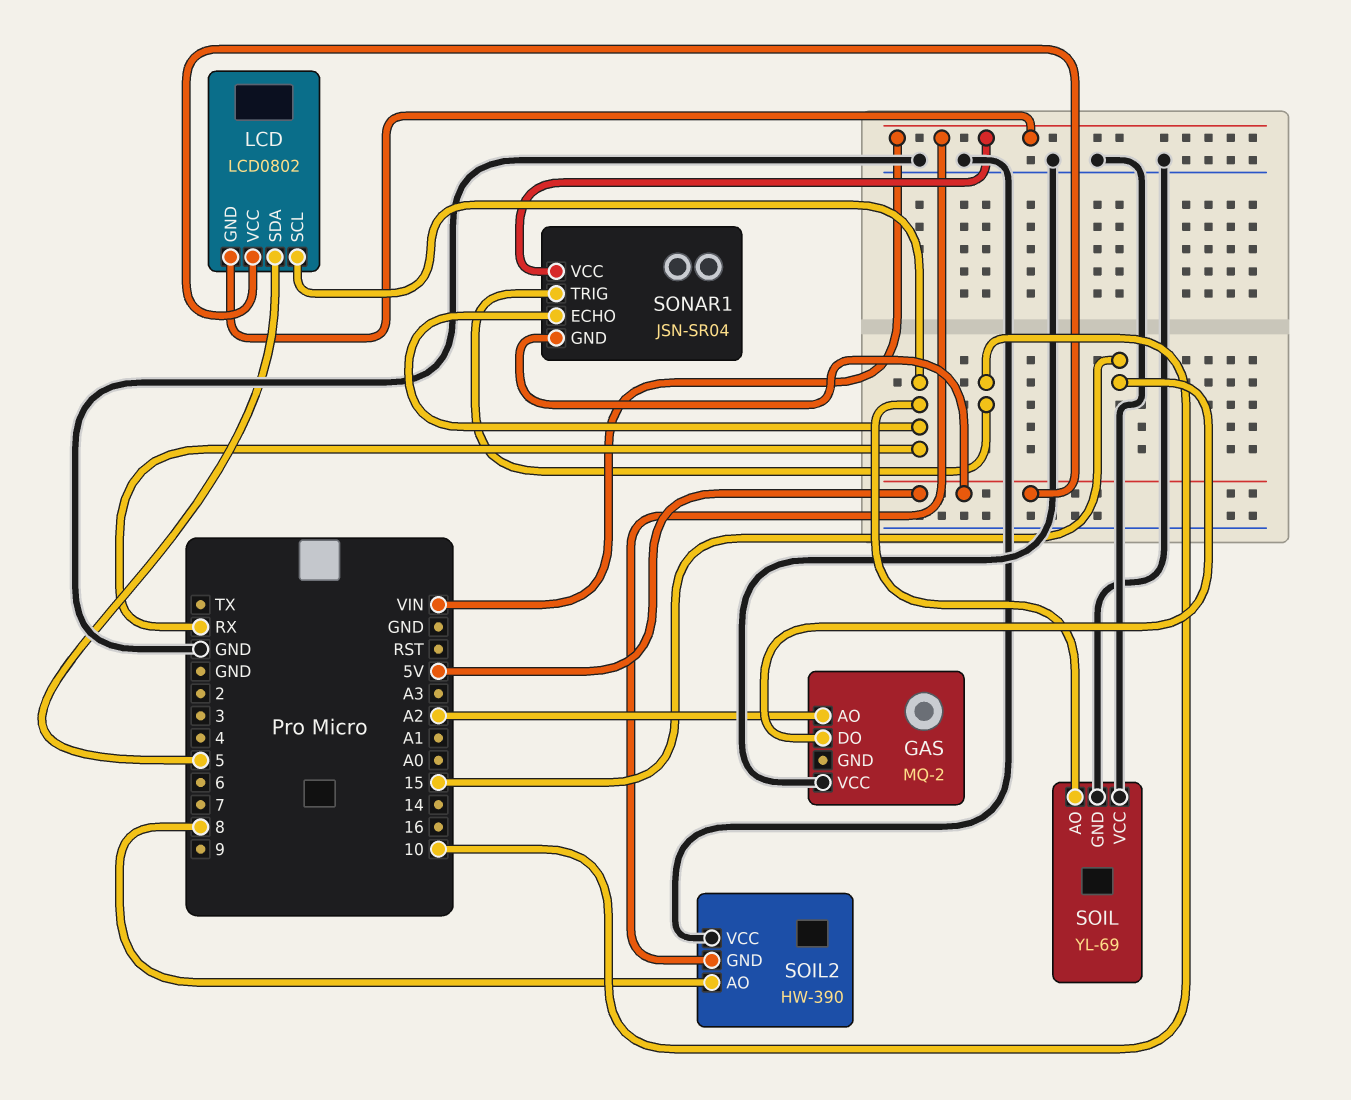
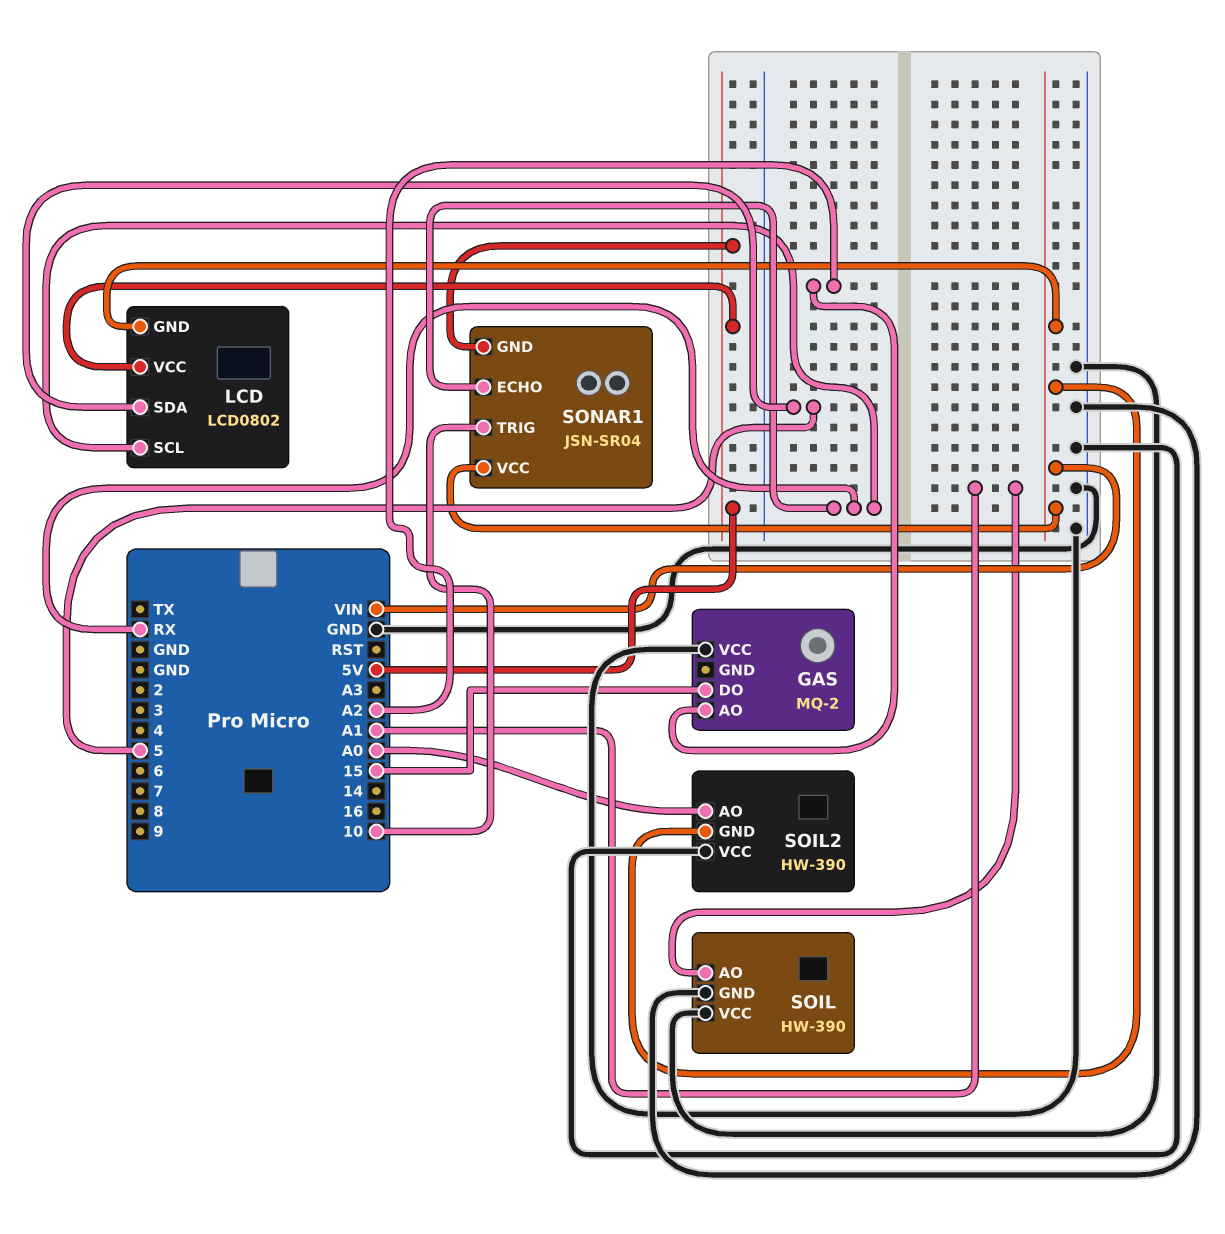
SOIL: YL-69 -> HW-390
SOIL pin AO: RX -> A1
SOIL2 pin AO: 8 -> A0

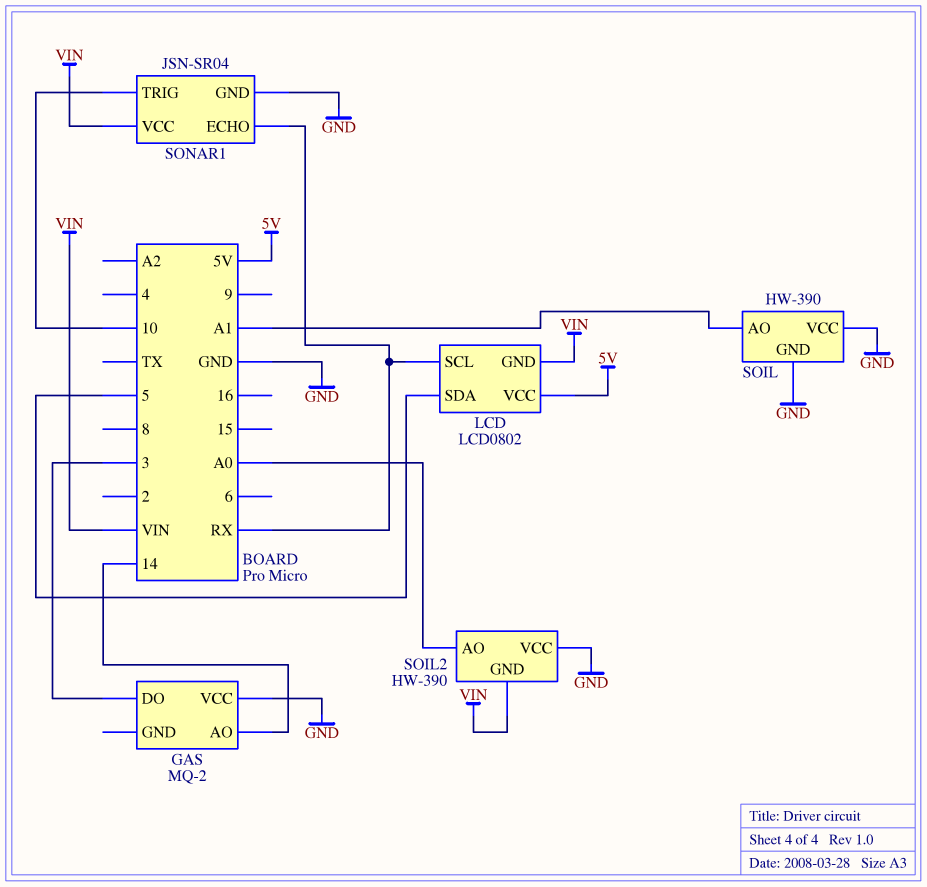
GAS pin AO: A2 -> 14
GAS pin DO: 15 -> 3
SONAR1 pin GND: 5V -> GND

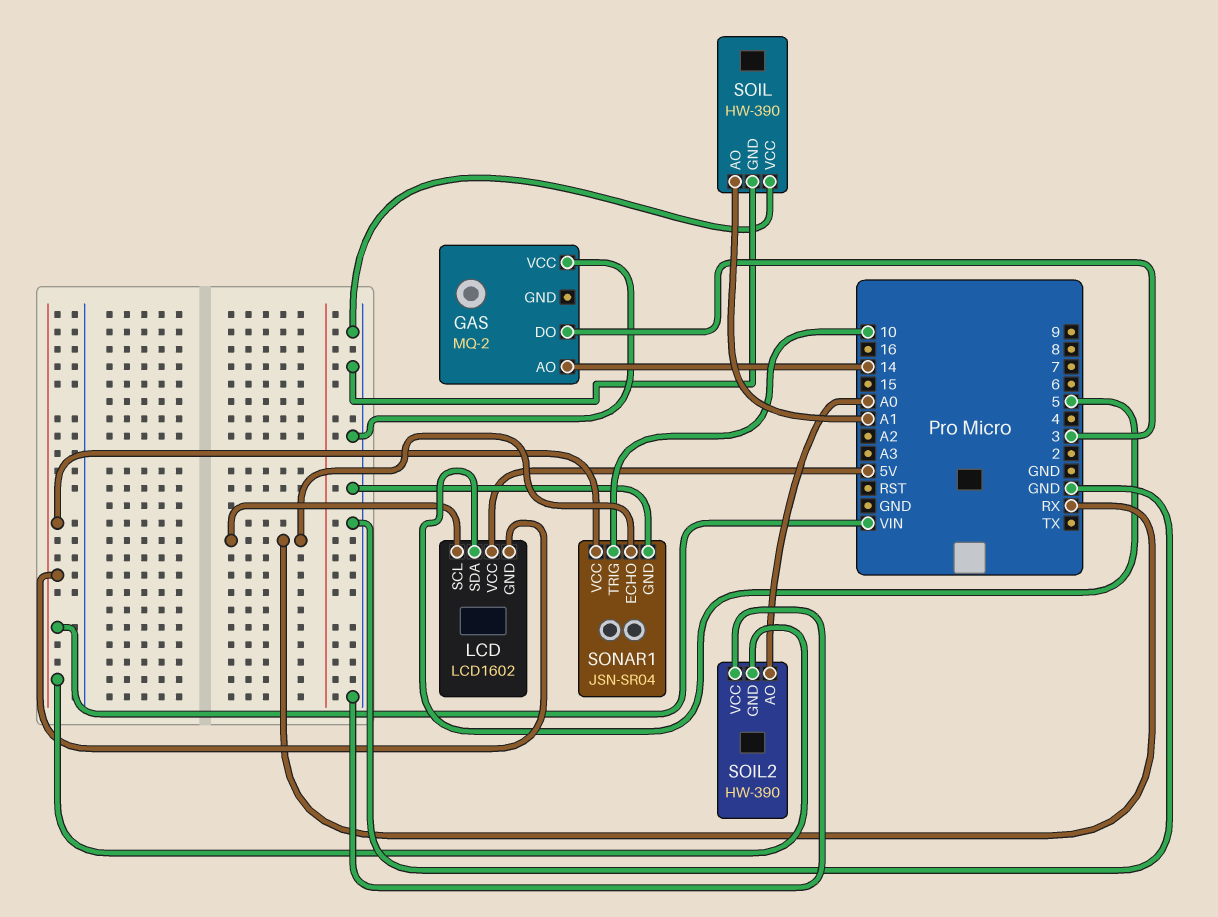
LCD: LCD0802 -> LCD1602

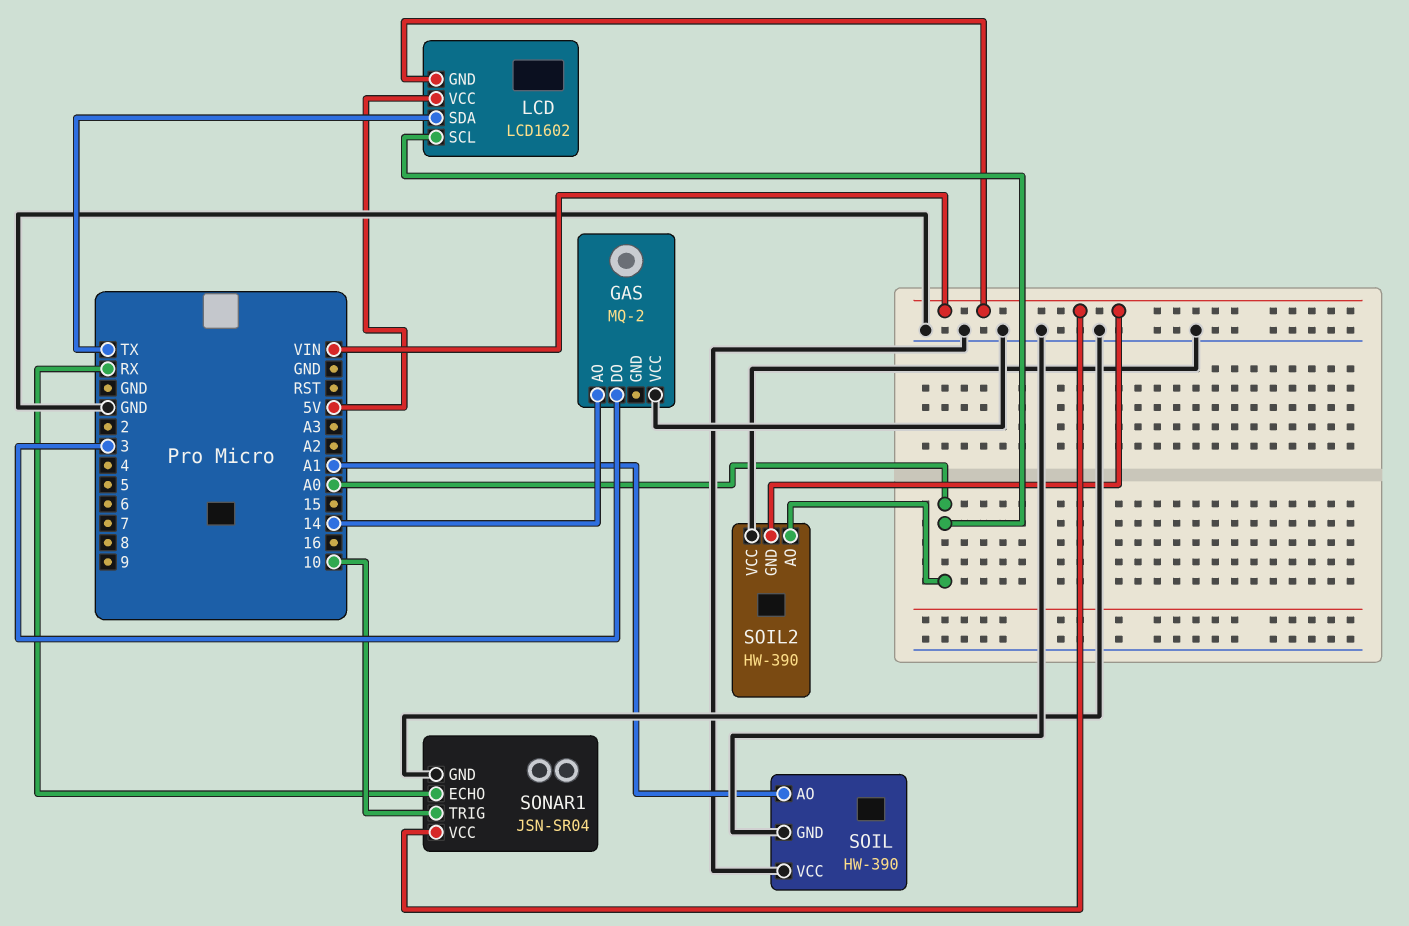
LCD pin SCL: RX -> A0
LCD pin SDA: 5 -> TX

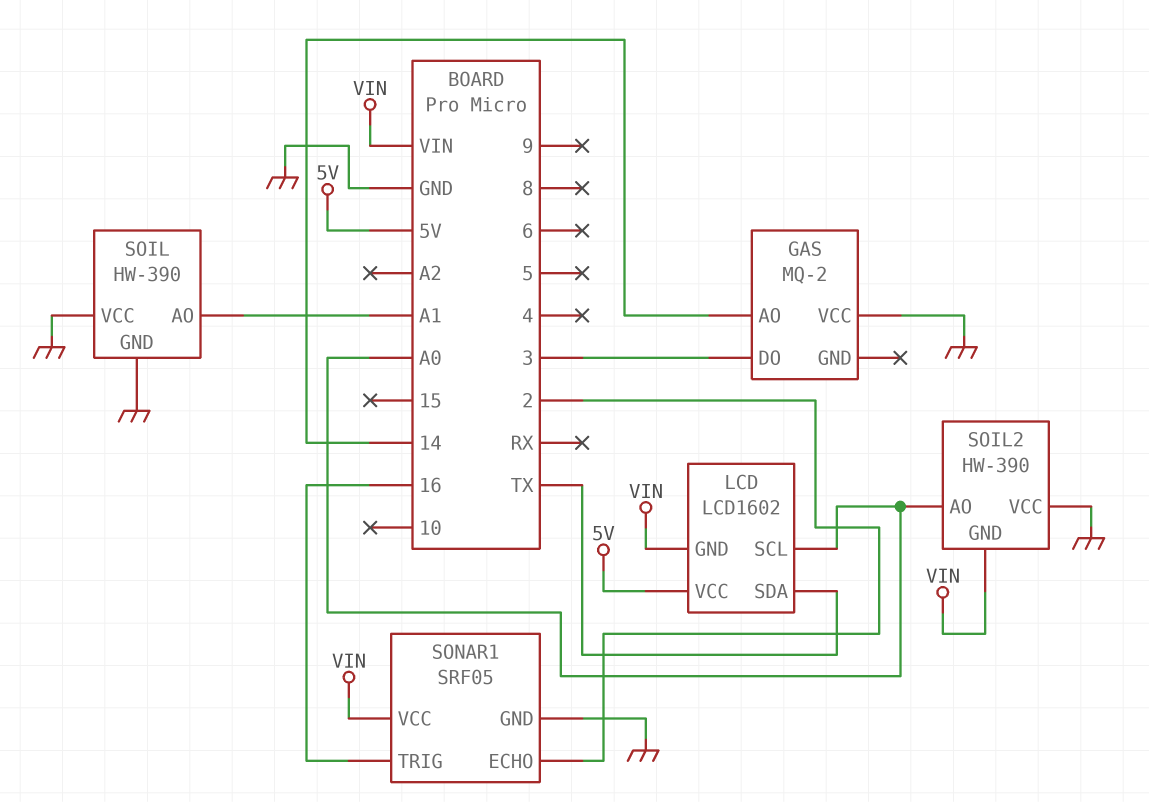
SONAR1: JSN-SR04 -> SRF05
SONAR1 pin ECHO: RX -> 2
SONAR1 pin TRIG: 10 -> 16

